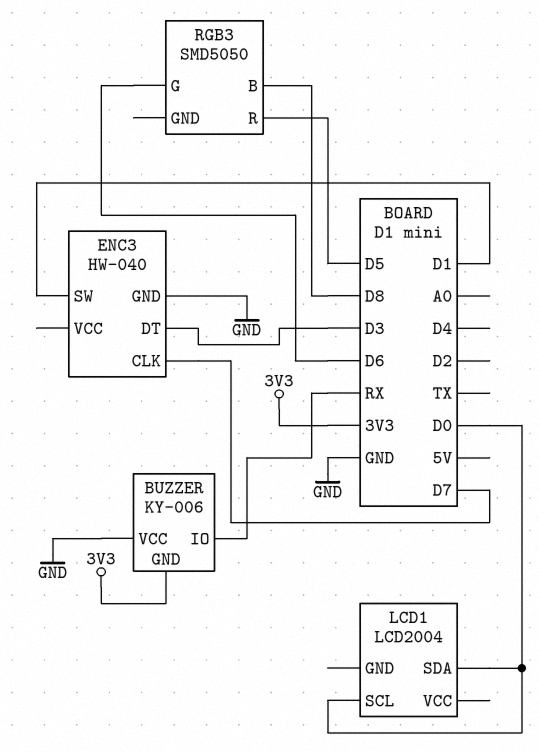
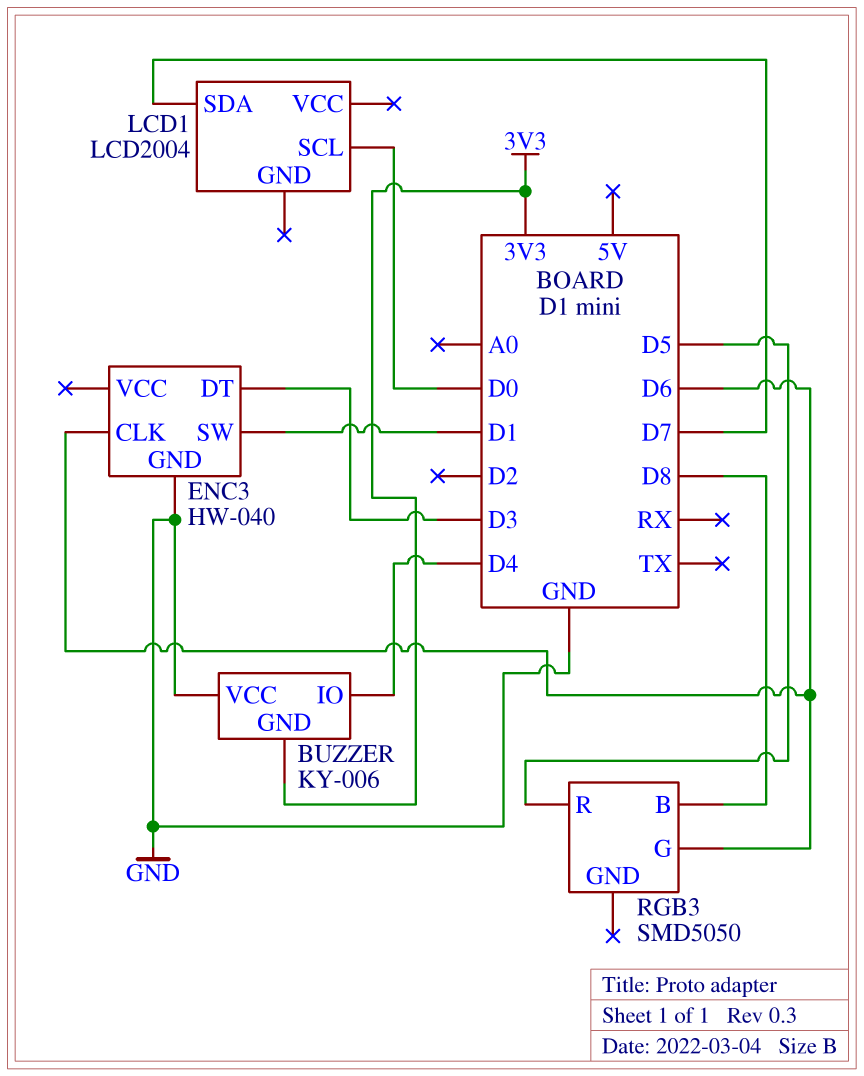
BUZZER pin IO: RX -> D4
ENC3 pin CLK: D7 -> D6
LCD1 pin SDA: D0 -> D7

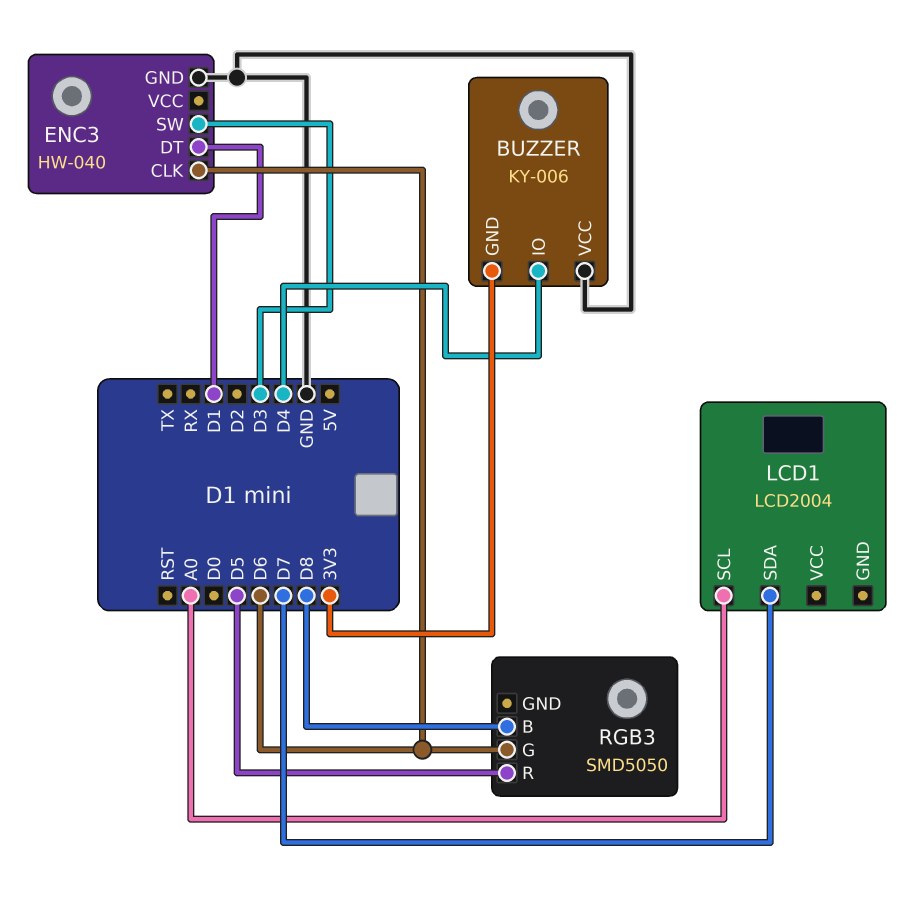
ENC3 pin DT: D3 -> D1
ENC3 pin SW: D1 -> D3
LCD1 pin SCL: D0 -> A0

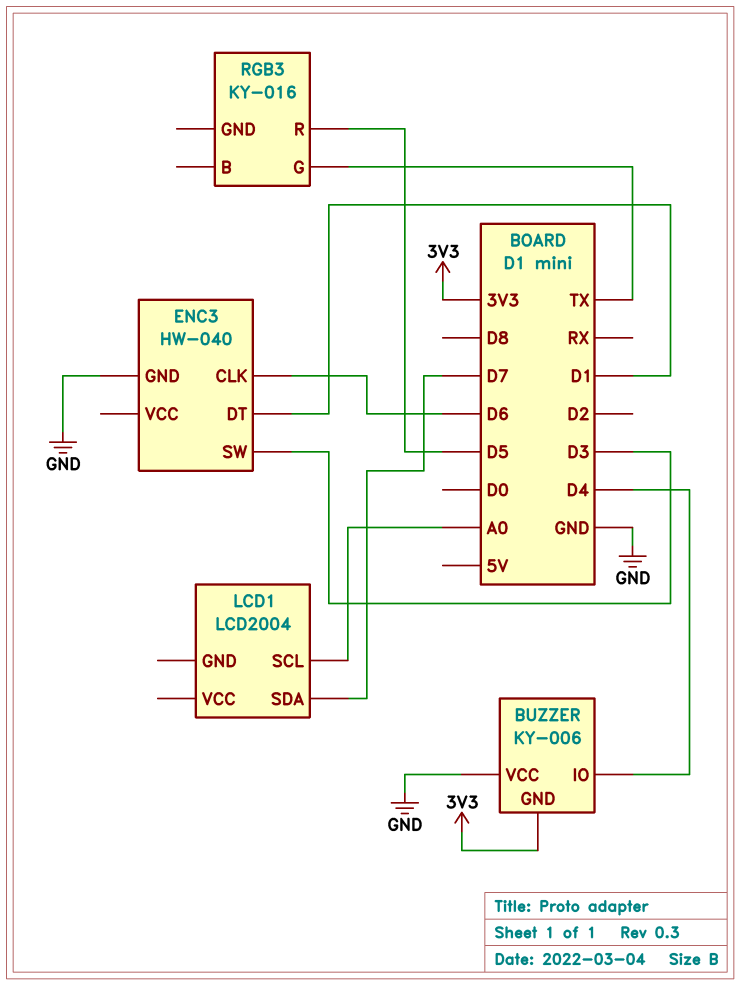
RGB3: SMD5050 -> KY-016
RGB3 pin B: D8 -> none
RGB3 pin G: D6 -> TX

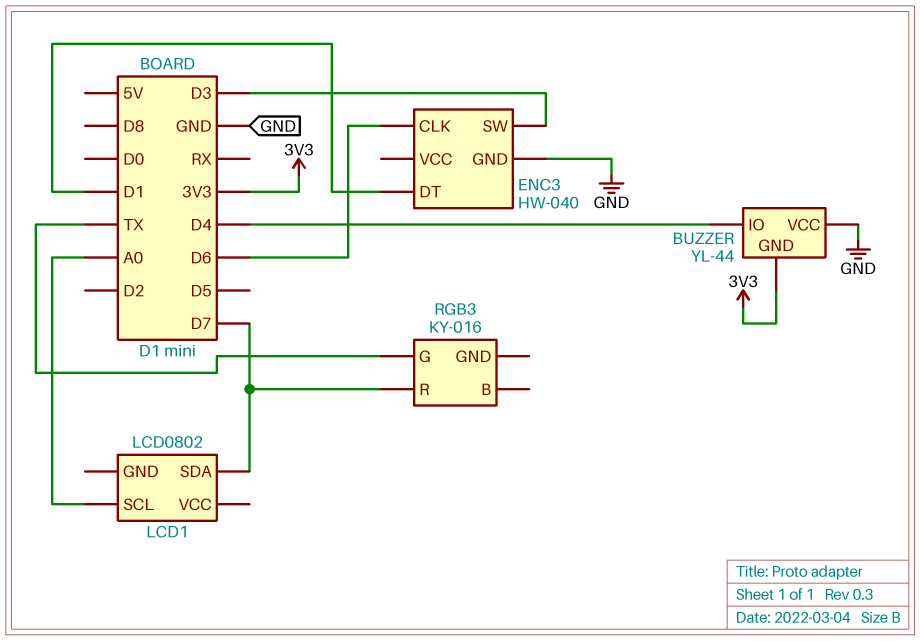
BUZZER: KY-006 -> YL-44
LCD1: LCD2004 -> LCD0802
RGB3 pin R: D5 -> D7

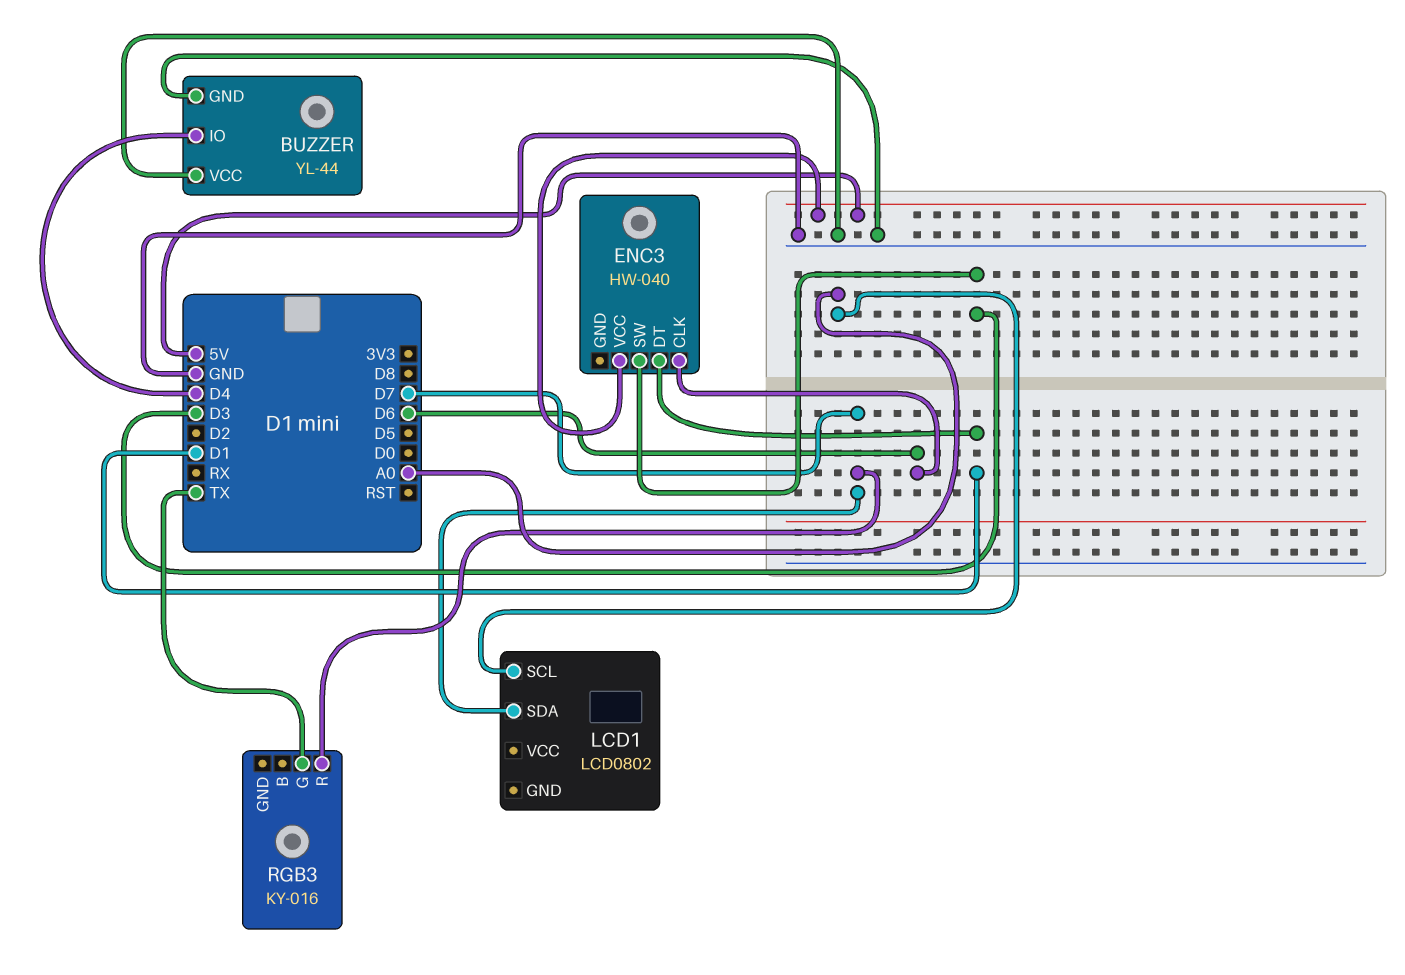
BUZZER pin GND: 3V3 -> GND
ENC3 pin GND: GND -> none
ENC3 pin VCC: none -> 5V

